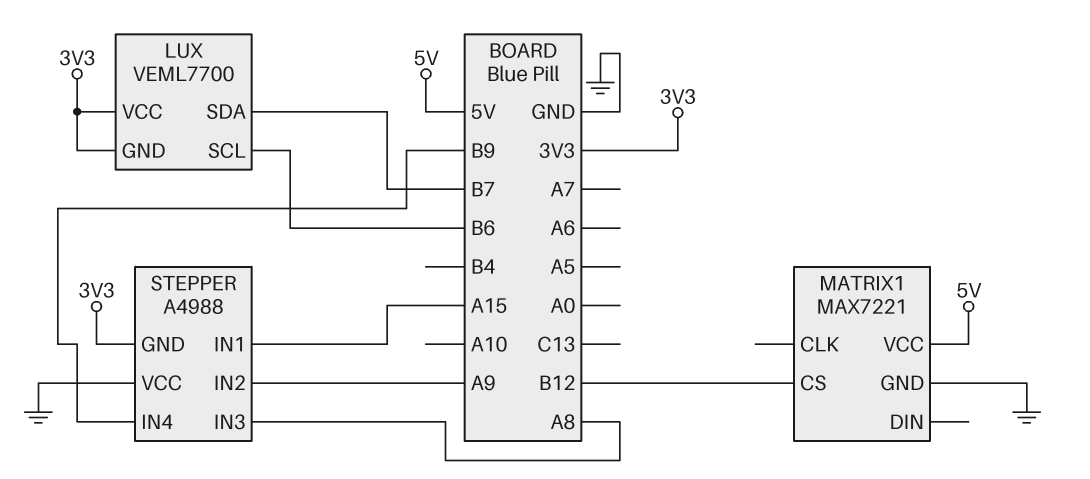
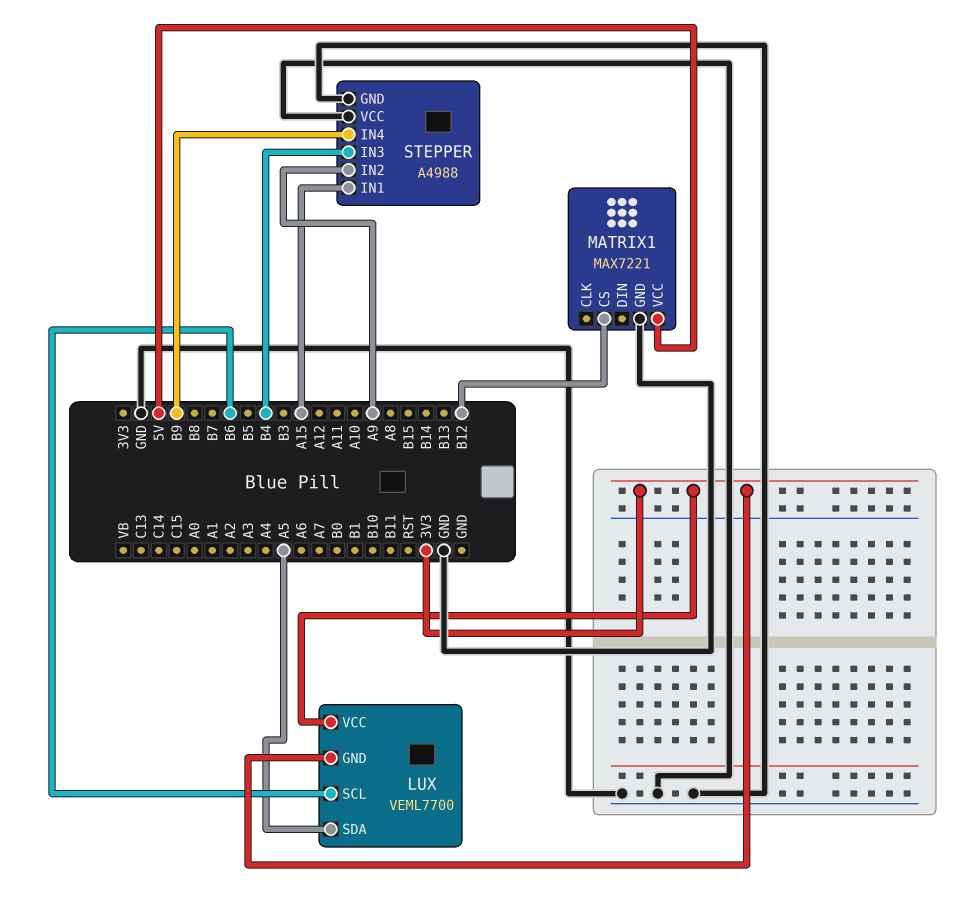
LUX pin SDA: B7 -> A5
STEPPER pin GND: 3V3 -> GND
STEPPER pin IN3: A8 -> B4

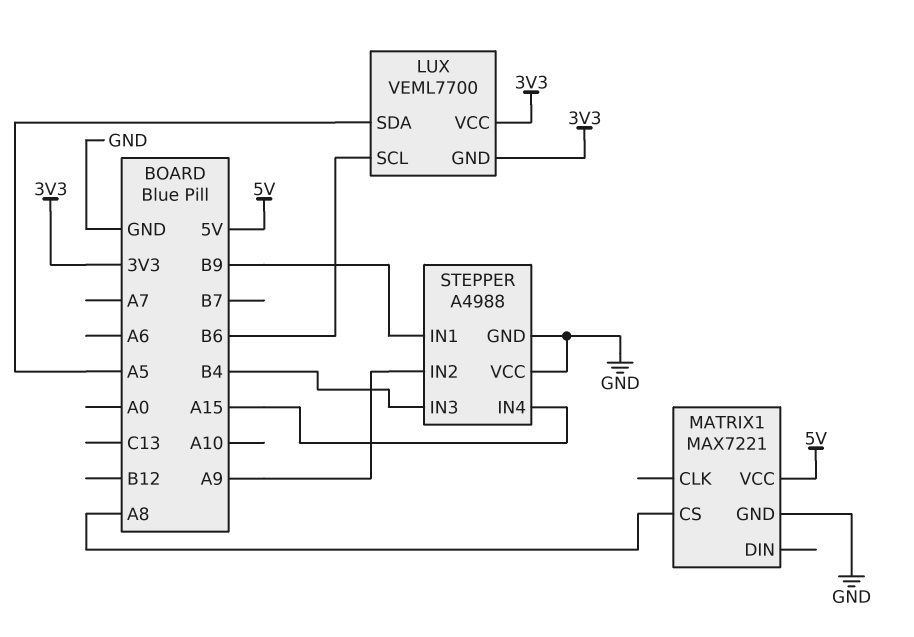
MATRIX1 pin CS: B12 -> A8
STEPPER pin IN1: A15 -> B9
STEPPER pin IN4: B9 -> A15

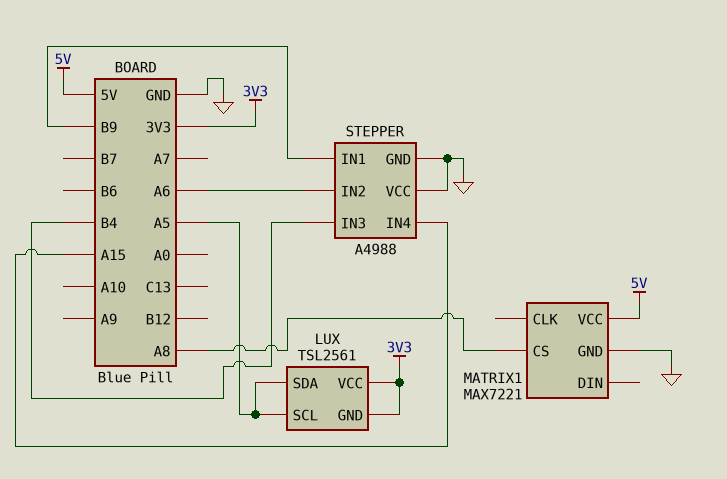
LUX: VEML7700 -> TSL2561
LUX pin SCL: B6 -> A5
STEPPER pin IN2: A9 -> A6

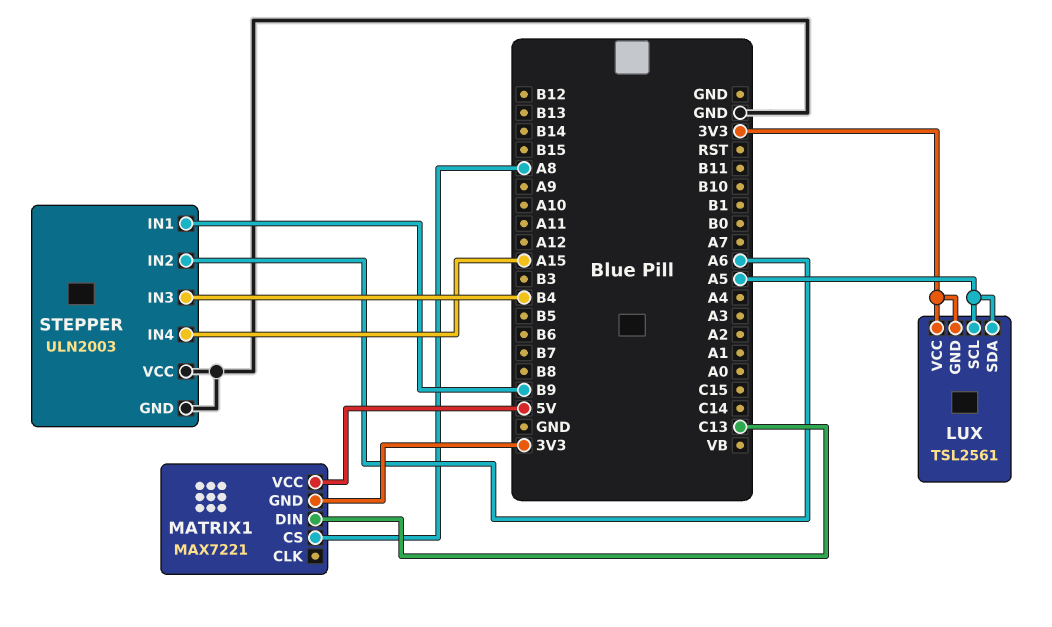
MATRIX1 pin DIN: none -> C13
MATRIX1 pin GND: GND -> 3V3
STEPPER: A4988 -> ULN2003

